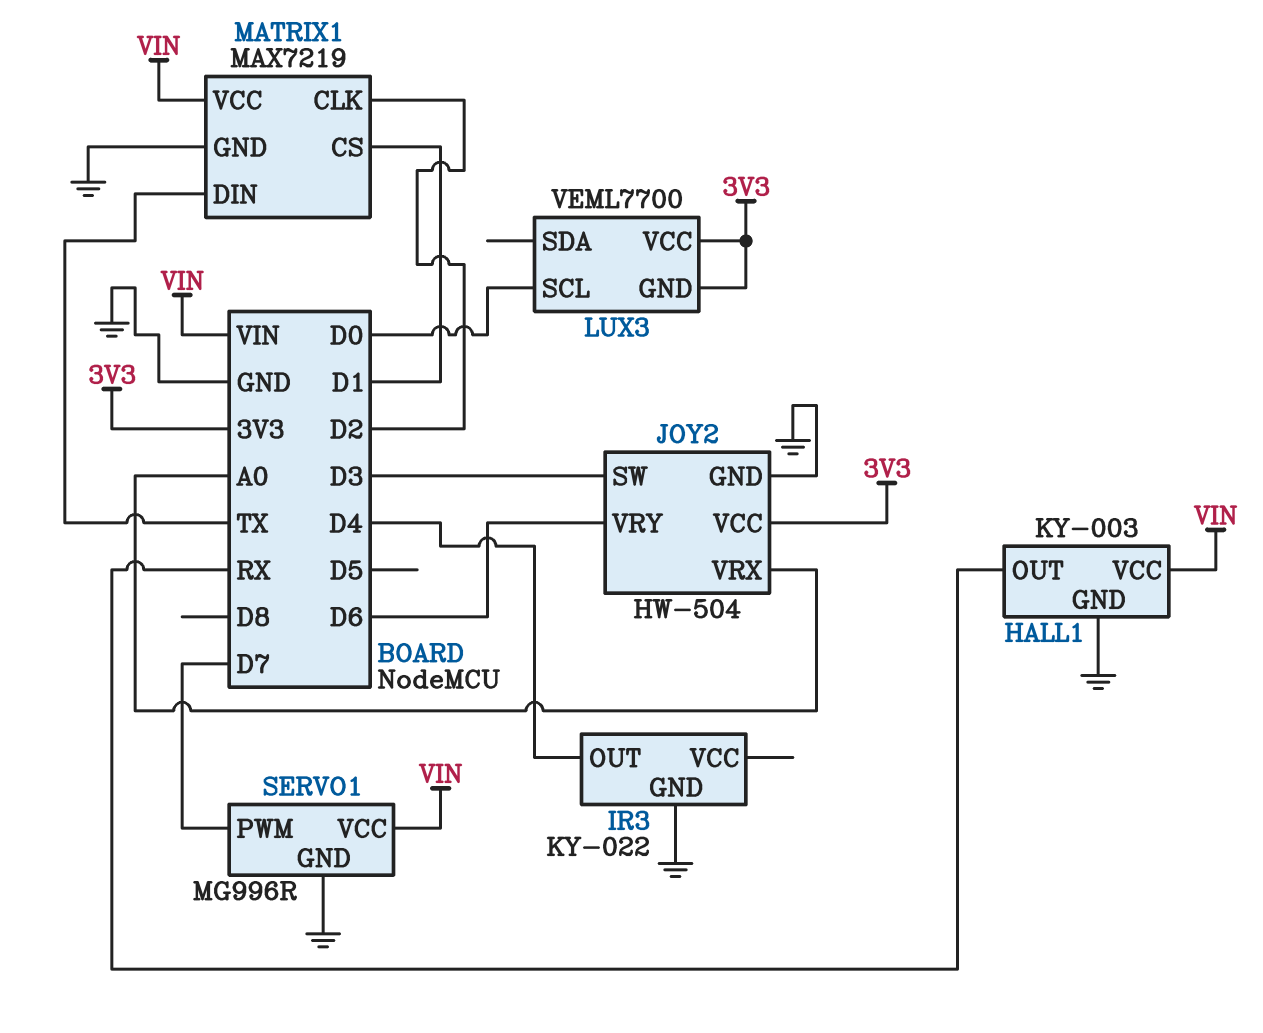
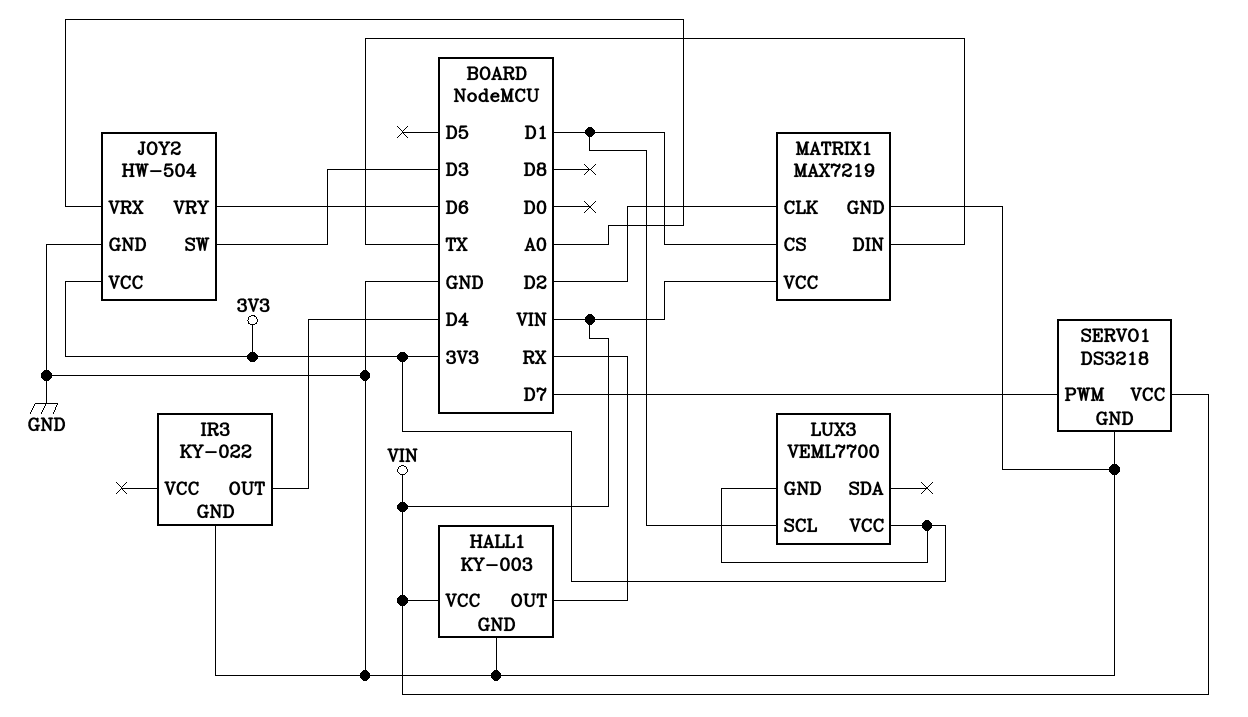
LUX3 pin SCL: D0 -> D1
SERVO1: MG996R -> DS3218

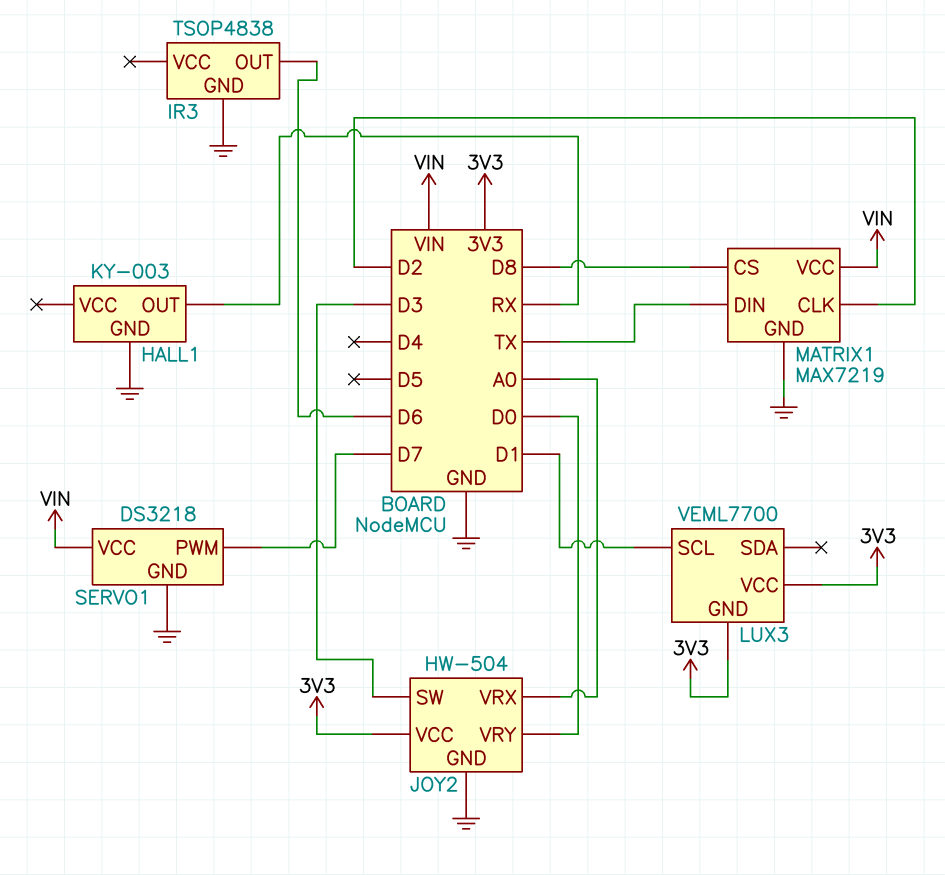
HALL1 pin VCC: VIN -> none
IR3: KY-022 -> TSOP4838
IR3 pin OUT: D4 -> D6
JOY2 pin VRY: D6 -> D0
MATRIX1 pin CS: D1 -> D8

